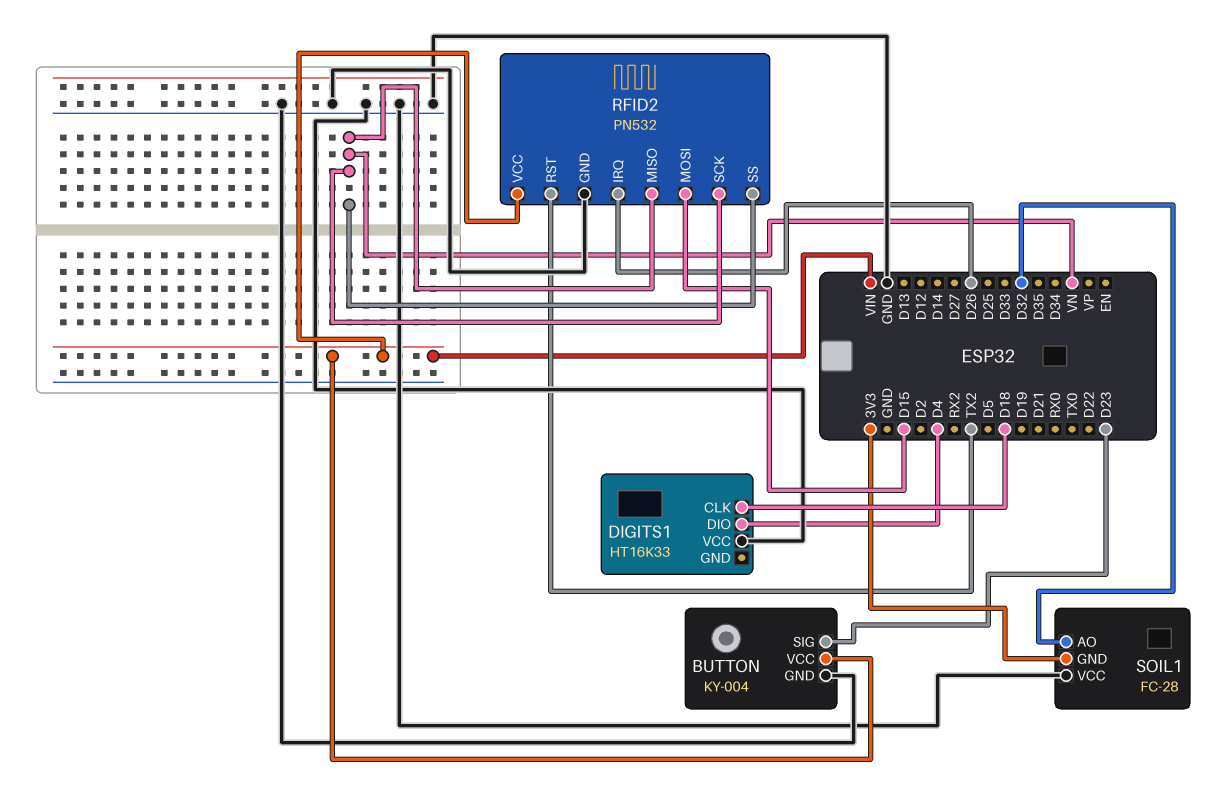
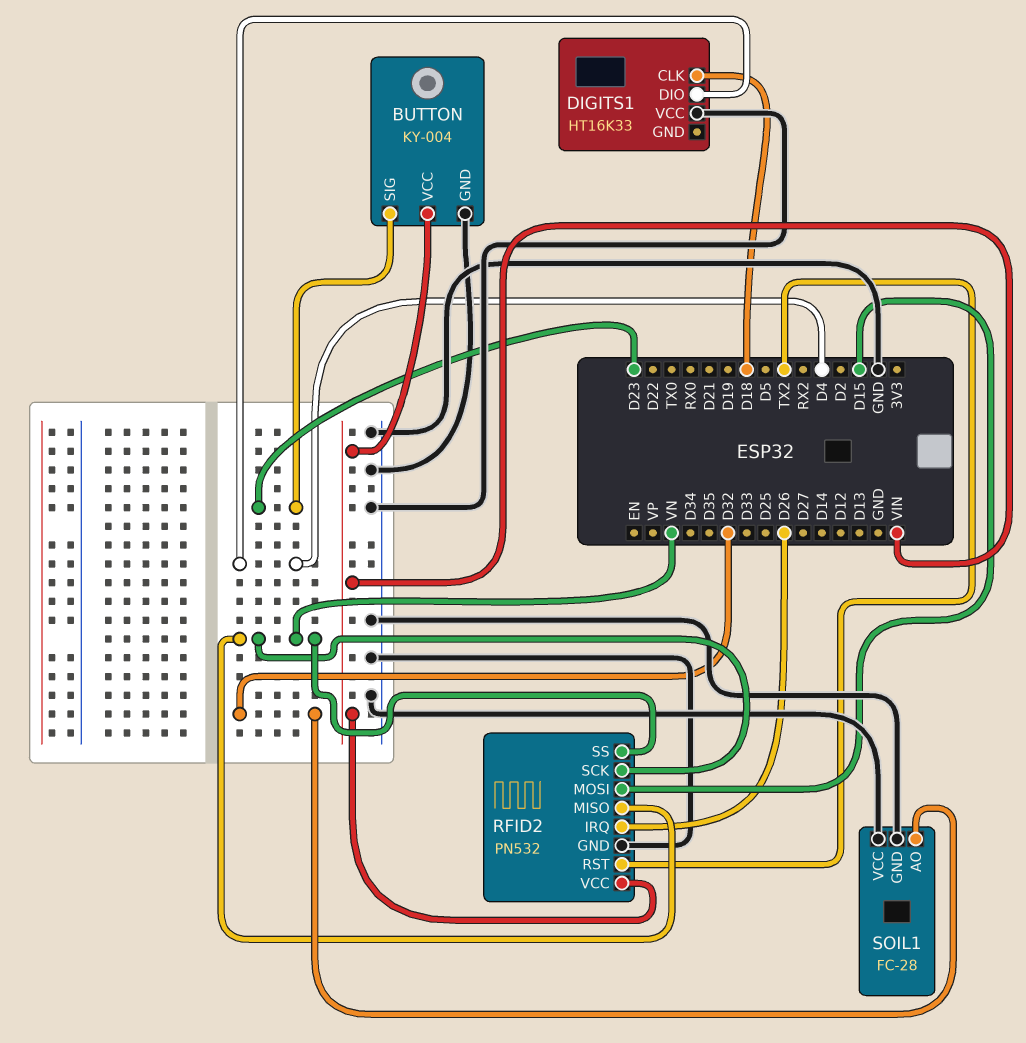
SOIL1 pin GND: 3V3 -> GND

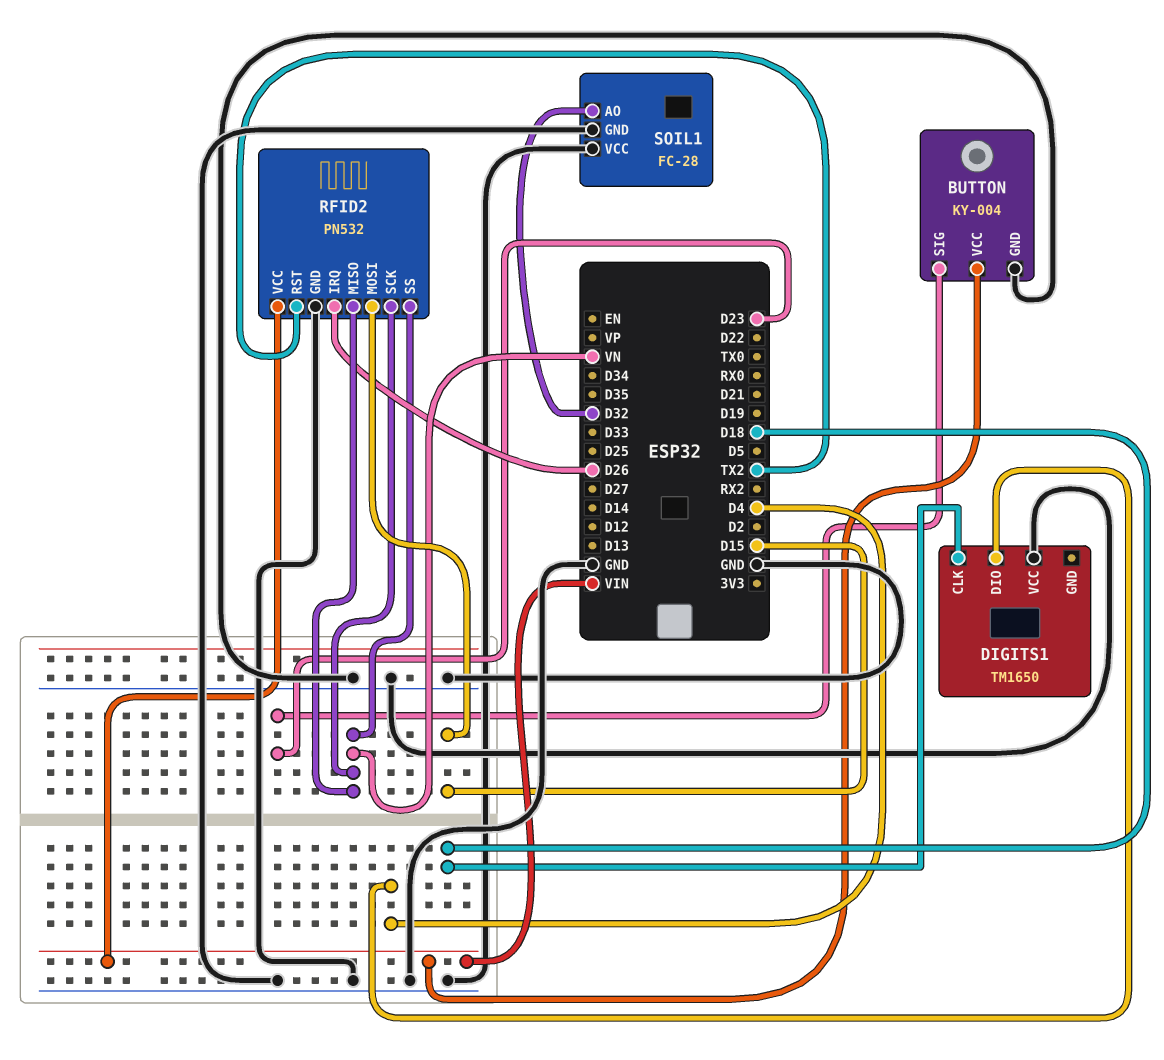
DIGITS1: HT16K33 -> TM1650

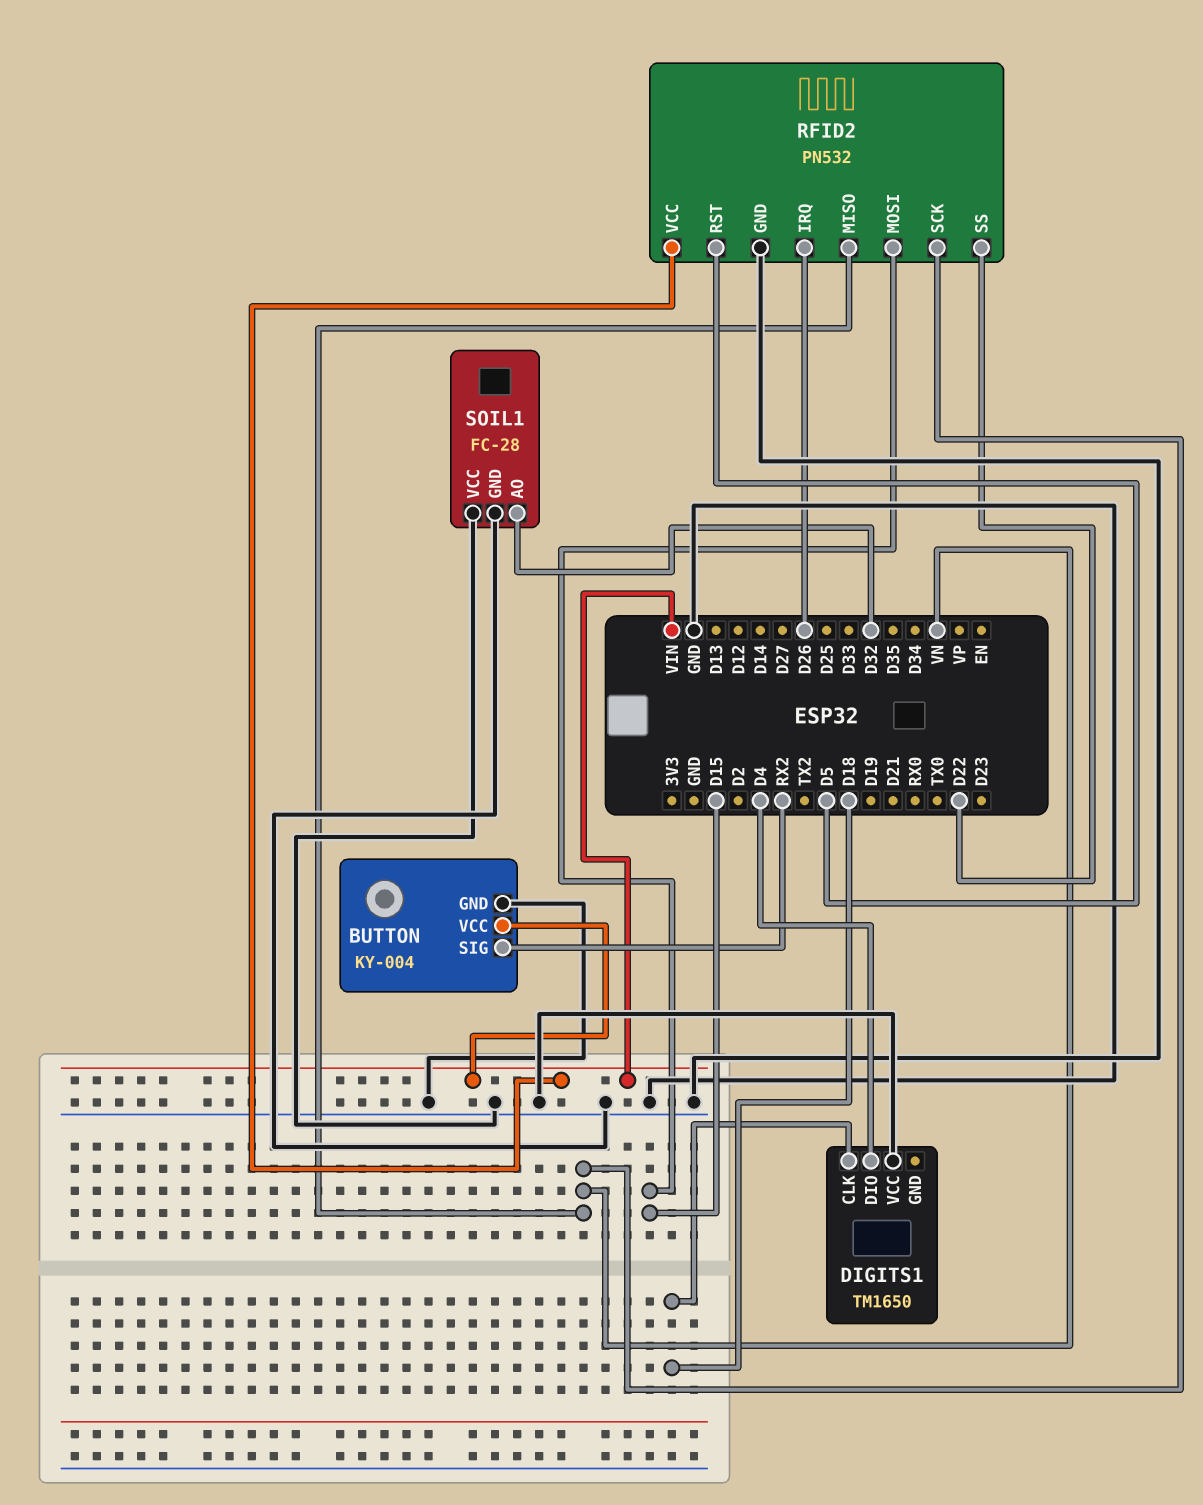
BUTTON pin SIG: D23 -> RX2
RFID2 pin RST: TX2 -> D5
RFID2 pin SS: VN -> D22

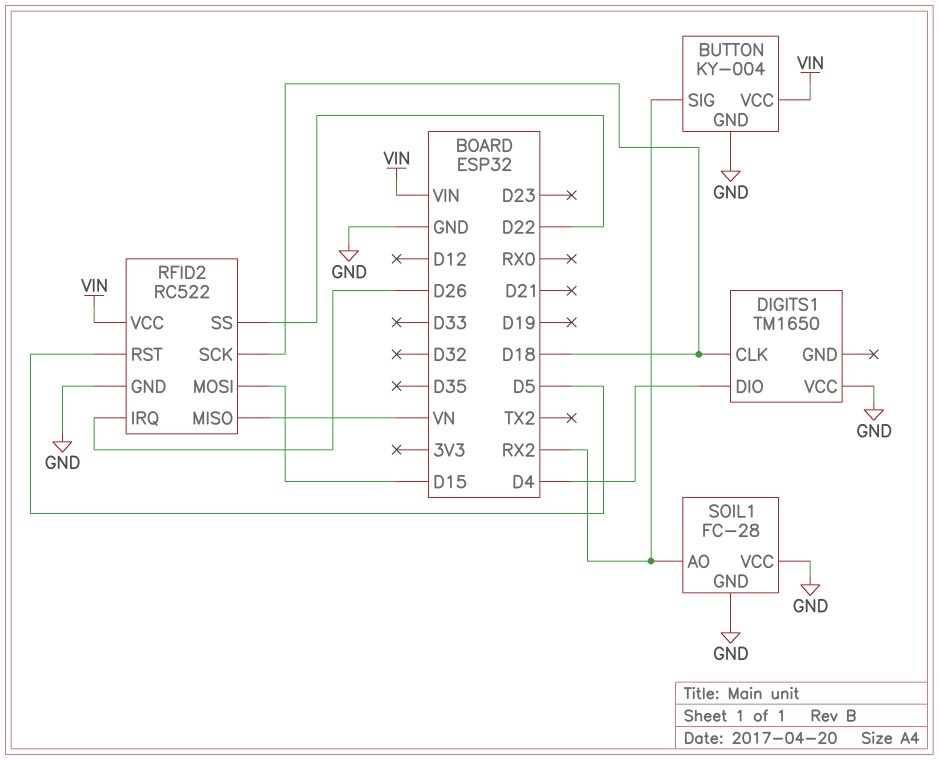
RFID2: PN532 -> RC522
RFID2 pin SCK: VN -> D18
SOIL1 pin AO: D32 -> RX2

